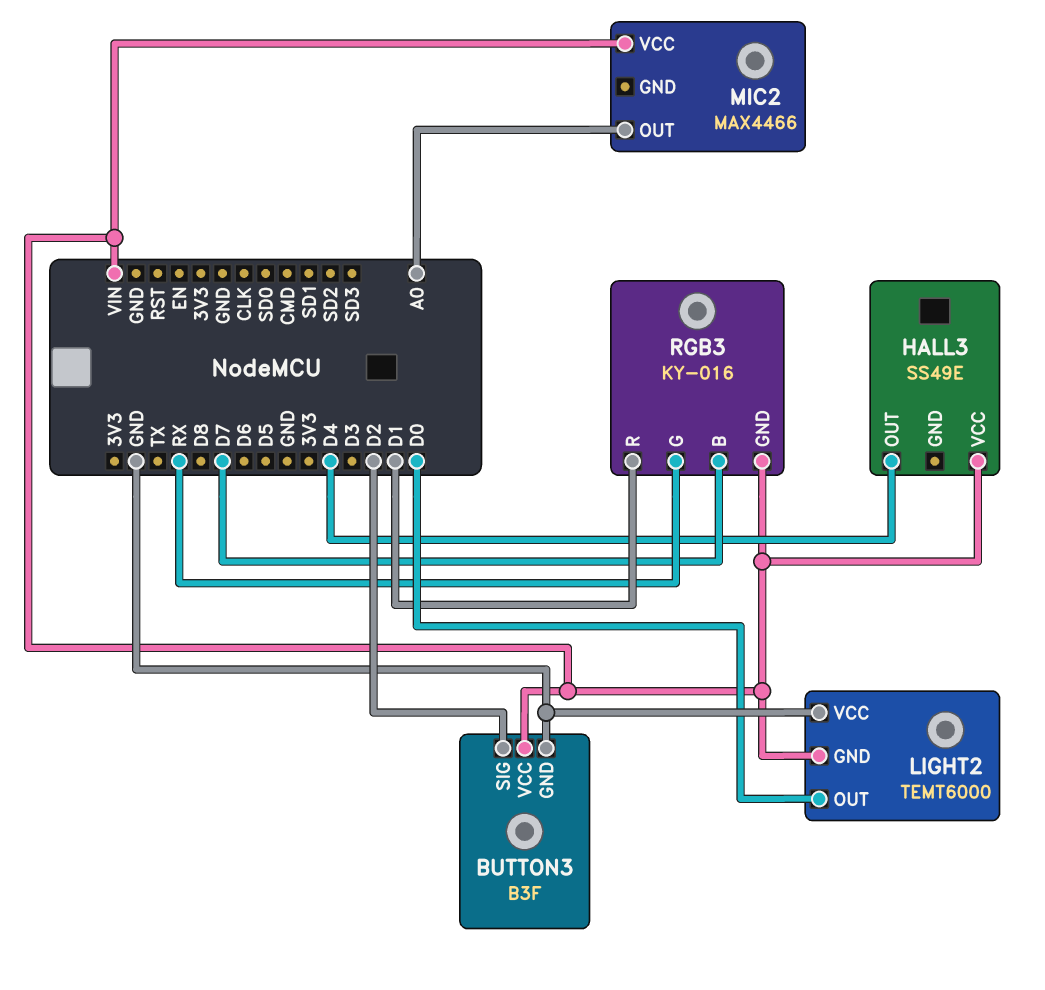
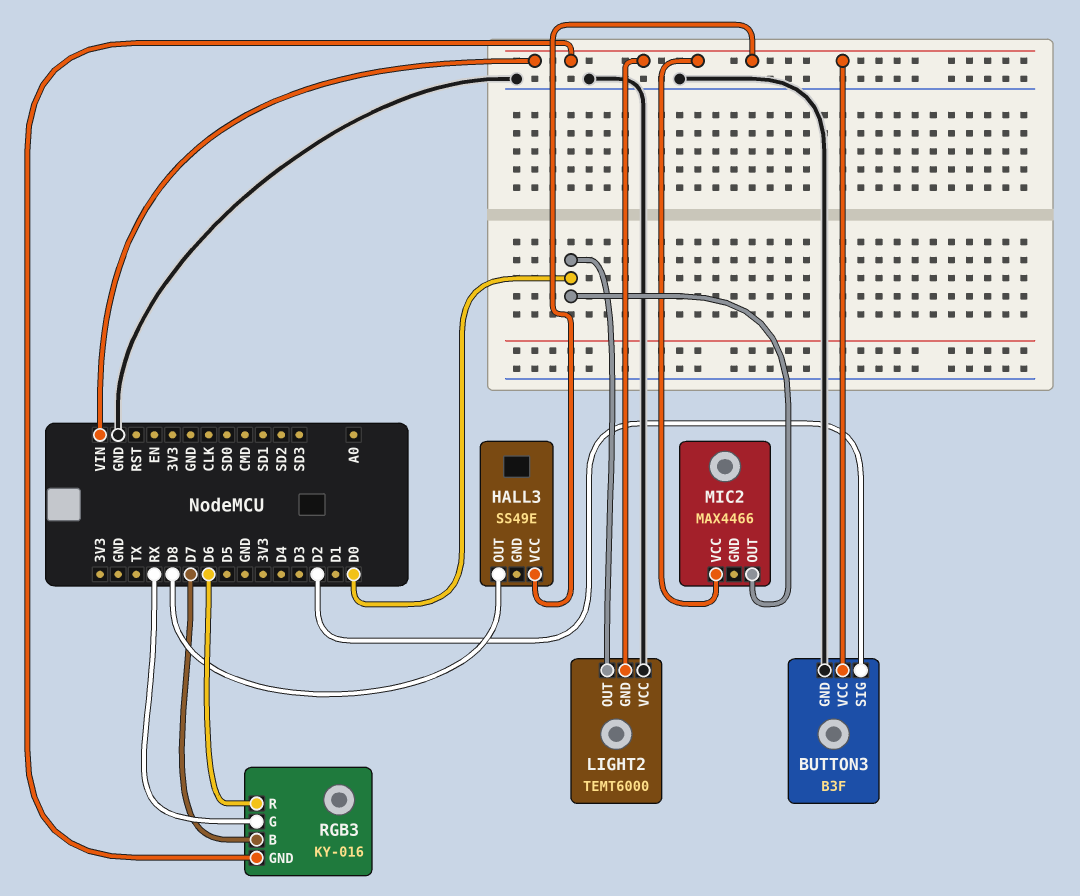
HALL3 pin OUT: D4 -> D8
MIC2 pin OUT: A0 -> D0
RGB3 pin R: D1 -> D6

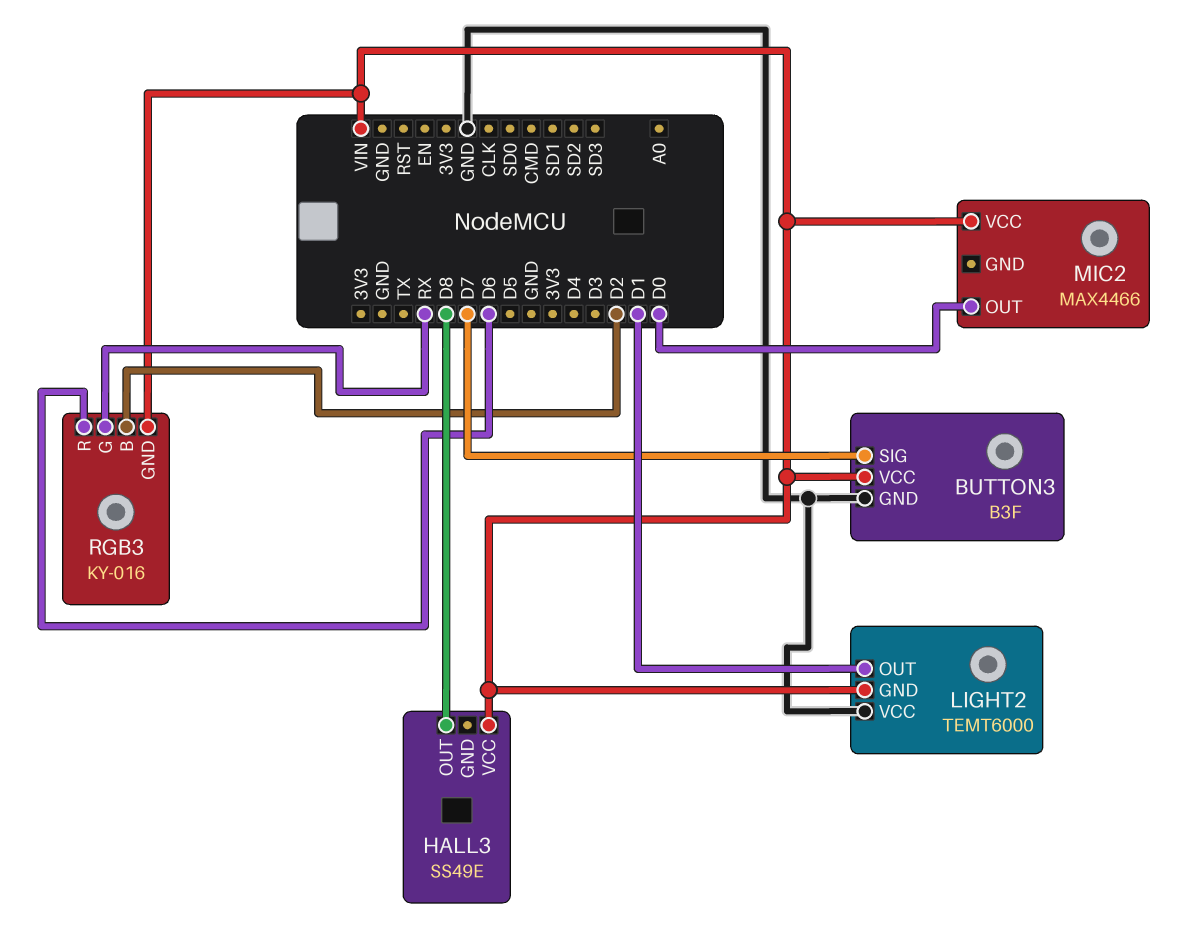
BUTTON3 pin SIG: D2 -> D7
LIGHT2 pin OUT: D0 -> D1
RGB3 pin B: D7 -> D2

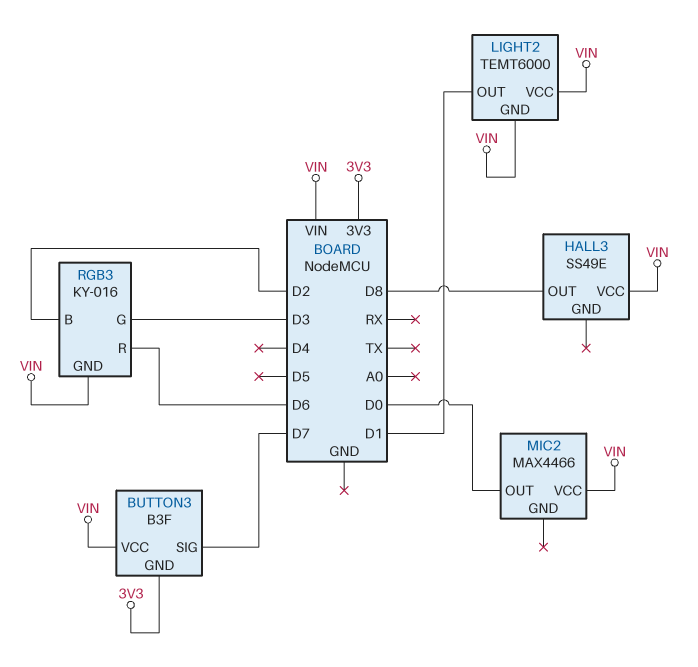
BUTTON3 pin GND: GND -> 3V3
LIGHT2 pin VCC: GND -> VIN
RGB3 pin G: RX -> D3

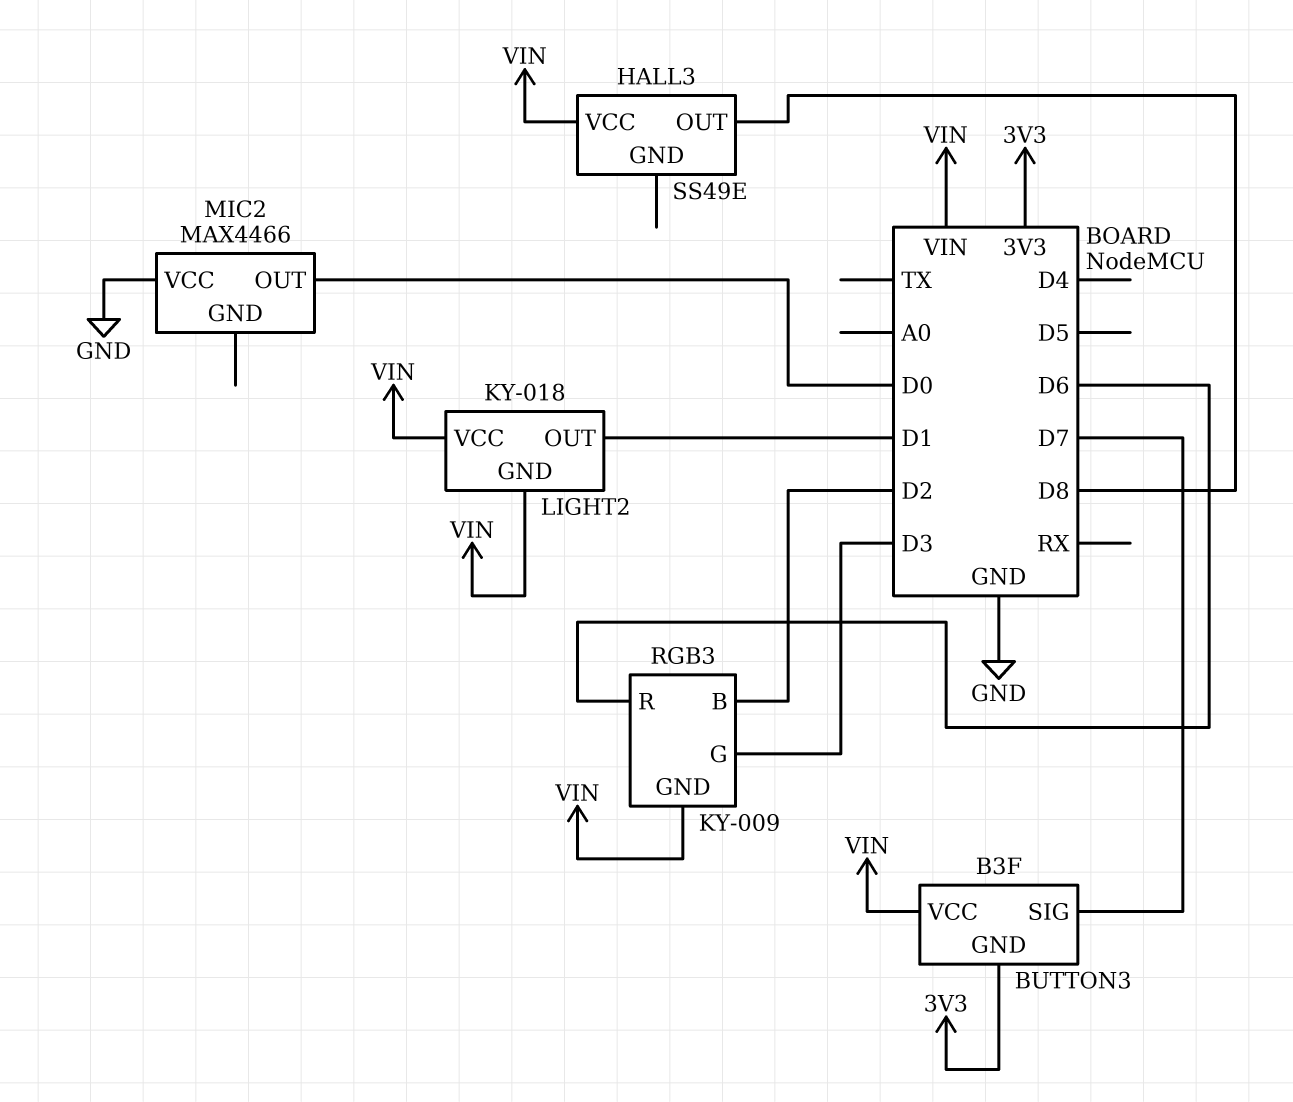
LIGHT2: TEMT6000 -> KY-018
MIC2 pin VCC: VIN -> GND
RGB3: KY-016 -> KY-009

